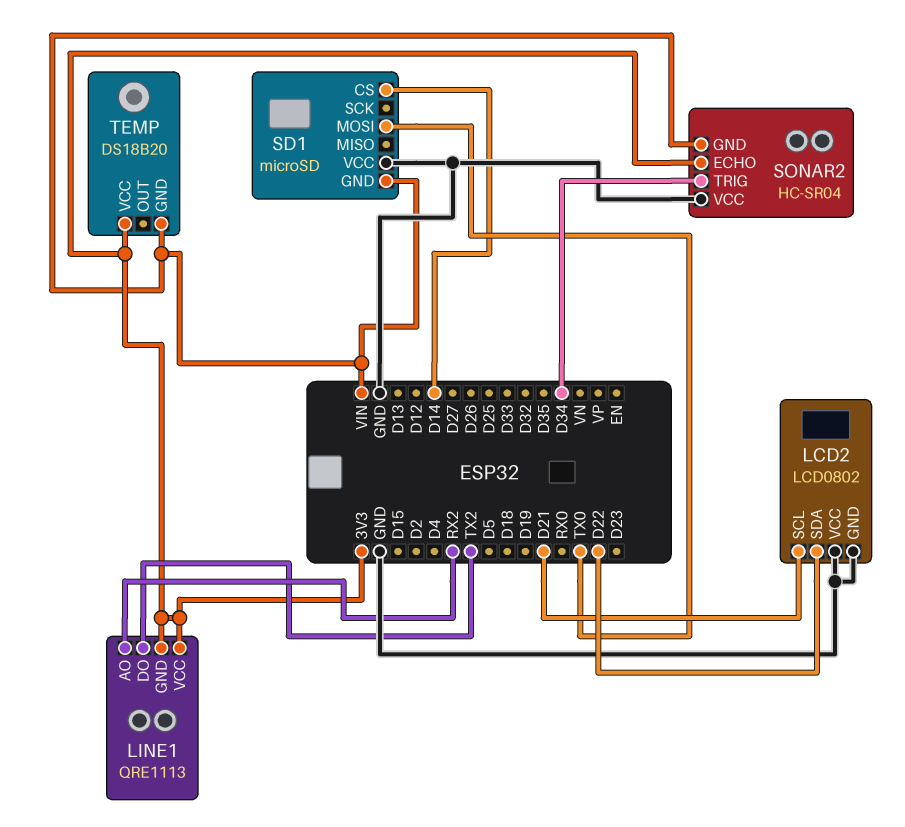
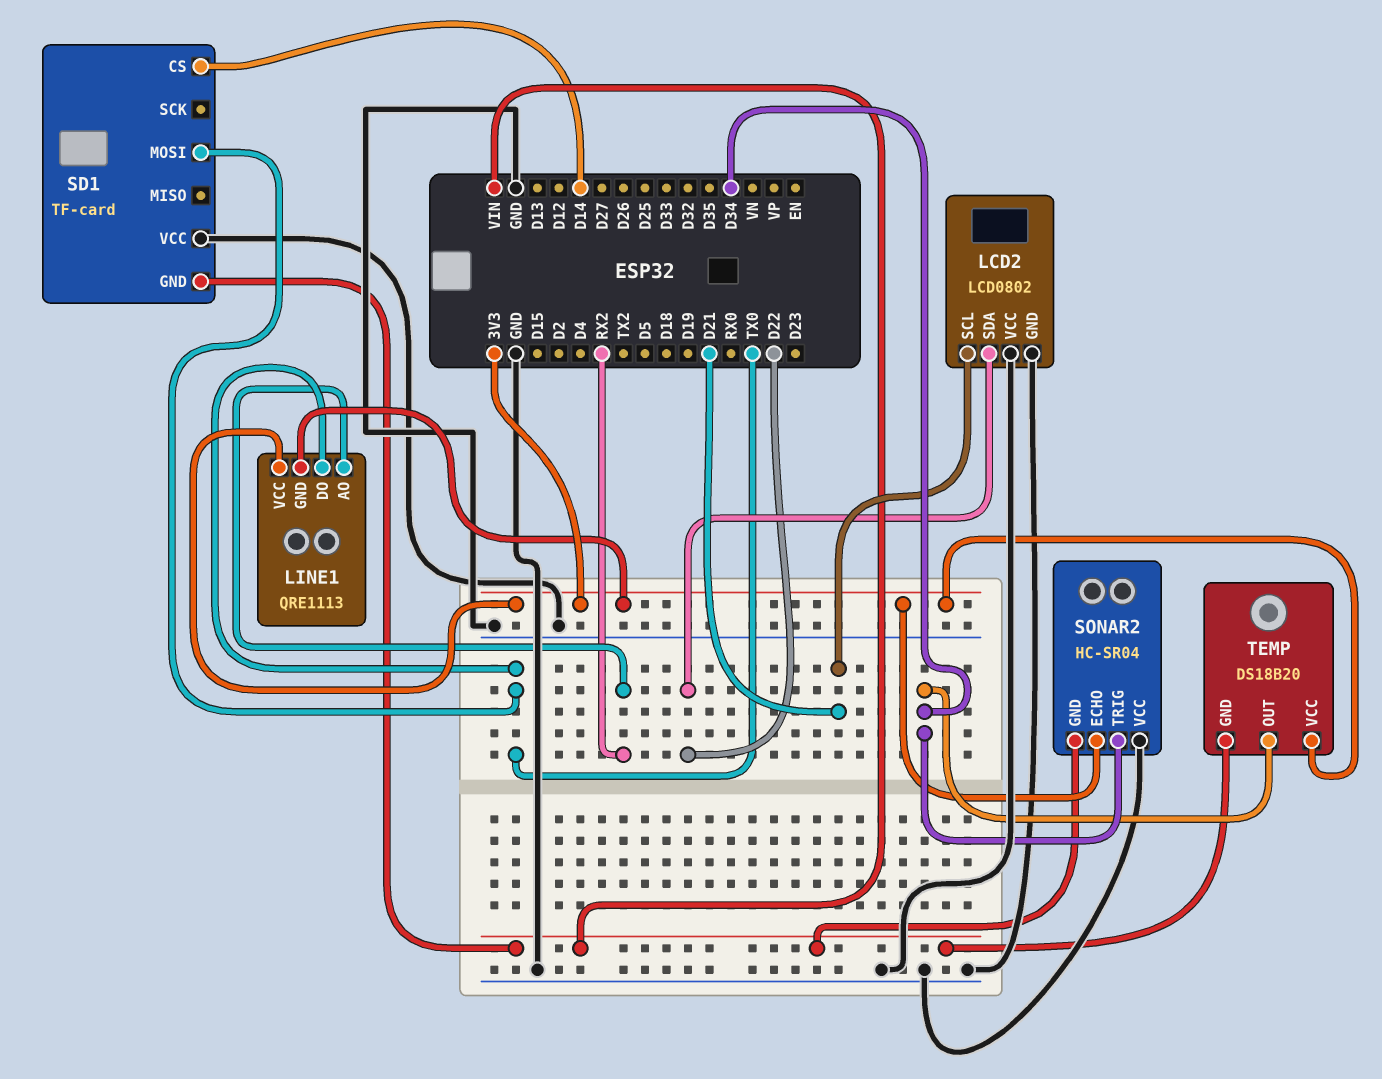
LINE1 pin DO: TX2 -> TX0
SD1: microSD -> TF-card
TEMP pin OUT: none -> D34

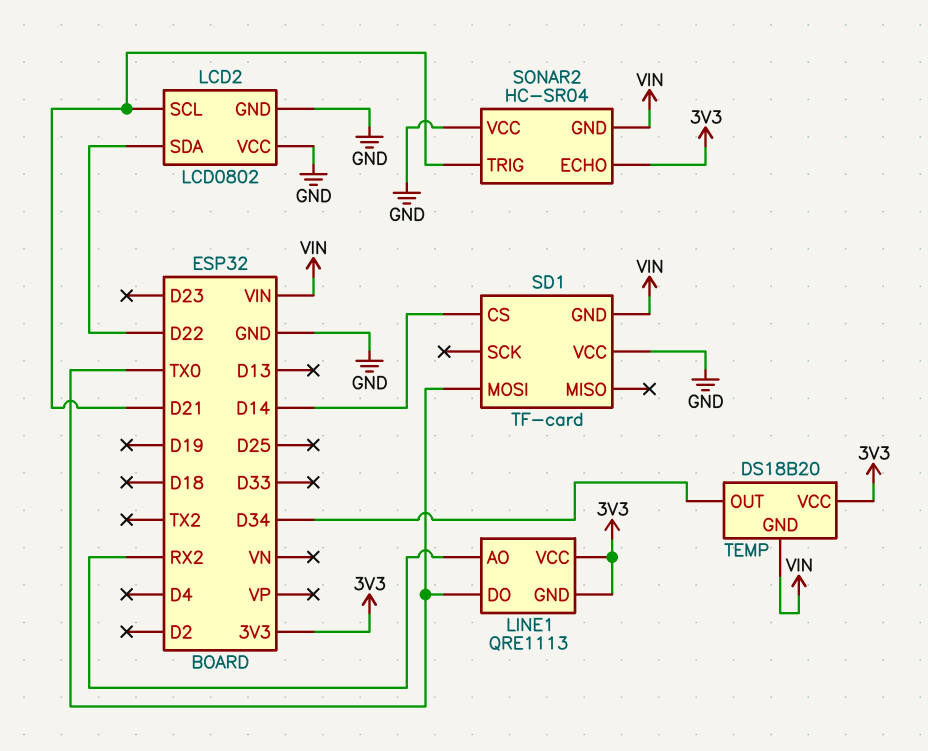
SONAR2 pin TRIG: D34 -> D21

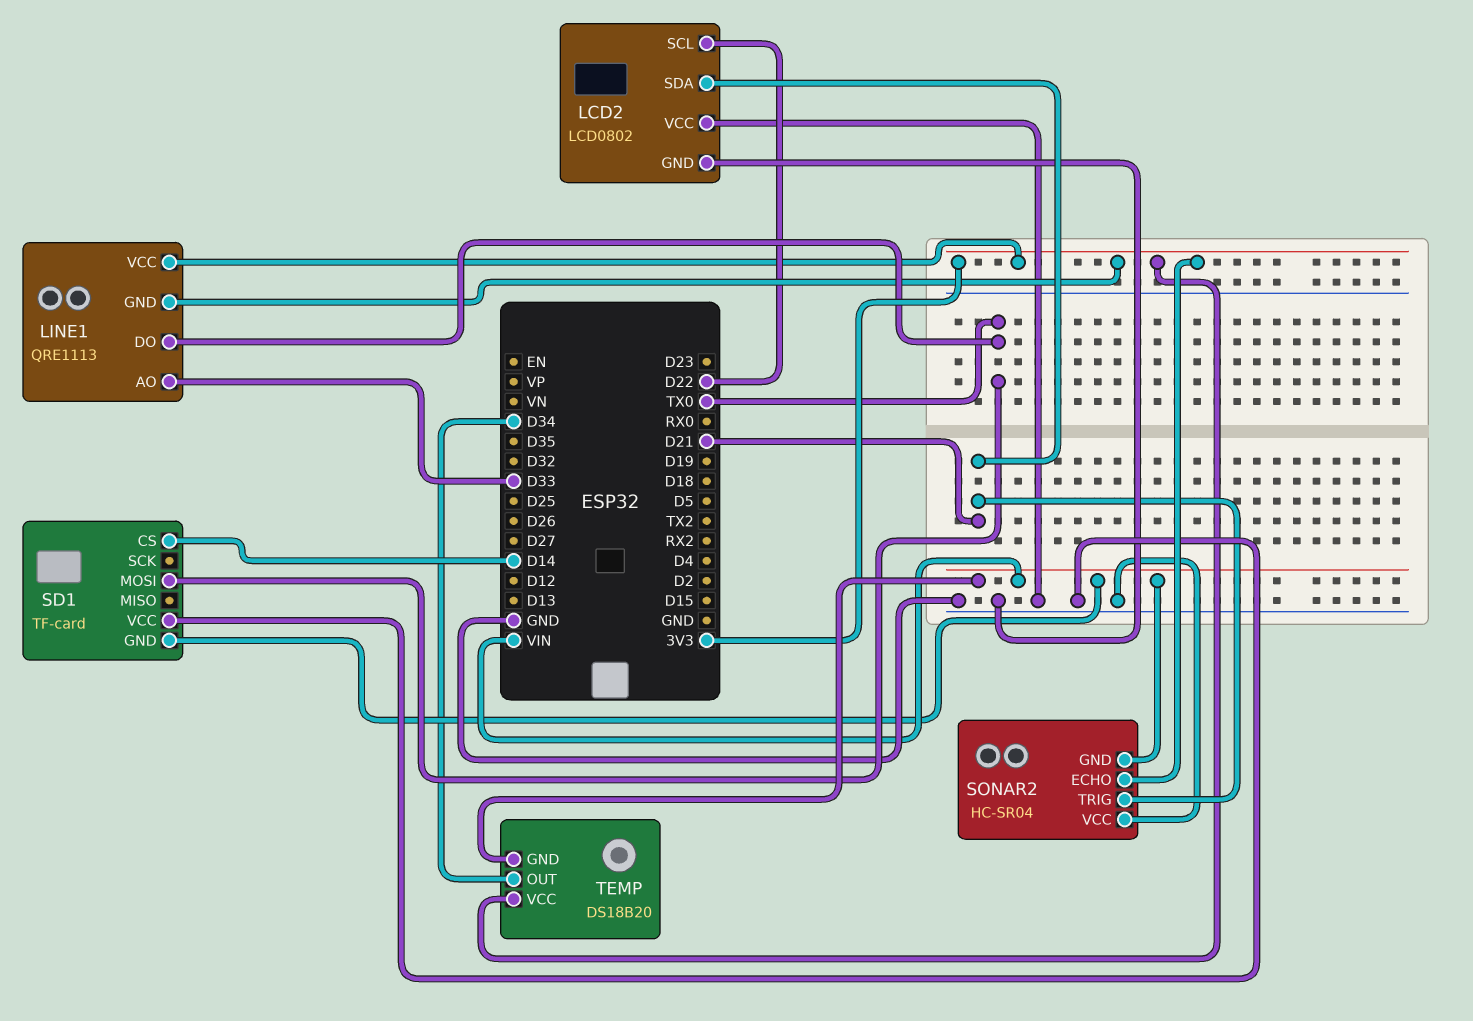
LCD2 pin SCL: D21 -> D22
LCD2 pin SDA: D22 -> D21
LINE1 pin AO: RX2 -> D33

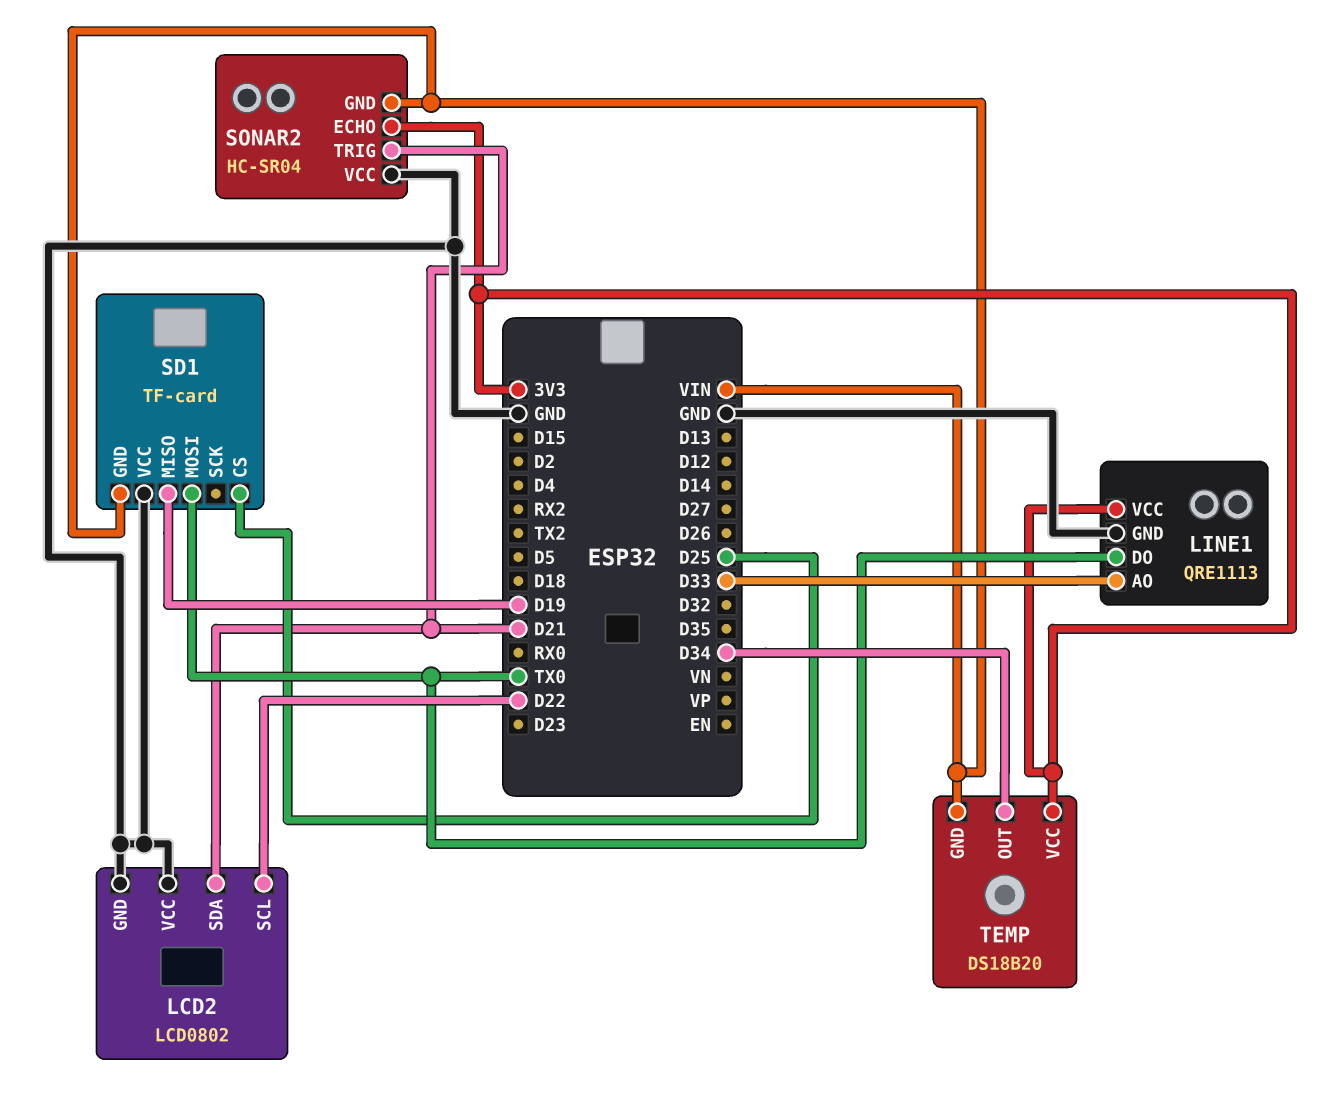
LINE1 pin GND: 3V3 -> GND
SD1 pin CS: D14 -> D25
SD1 pin MISO: none -> D19

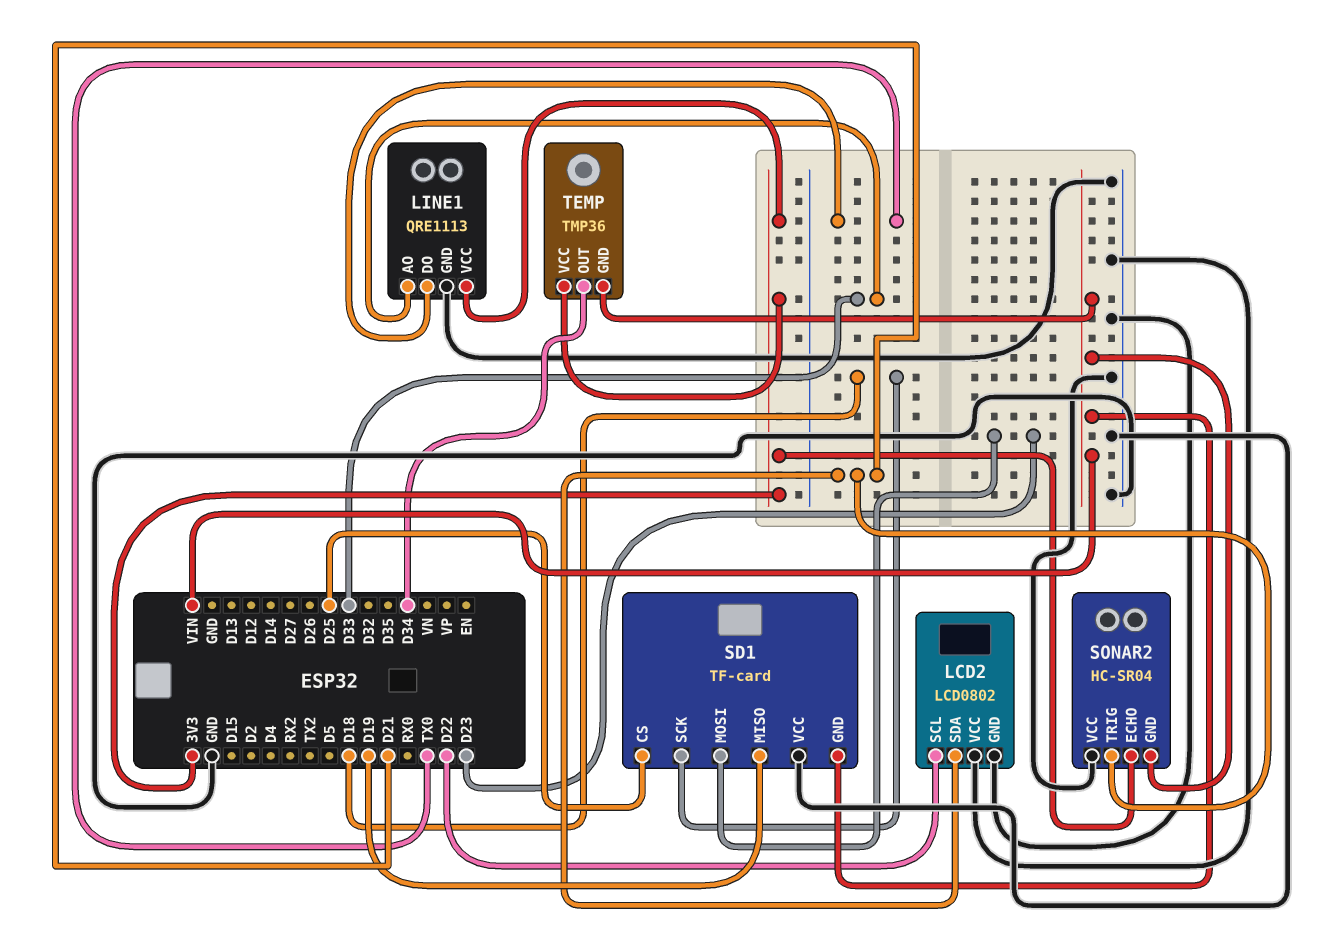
SD1 pin MOSI: TX0 -> D23
SD1 pin SCK: none -> D18
TEMP: DS18B20 -> TMP36

